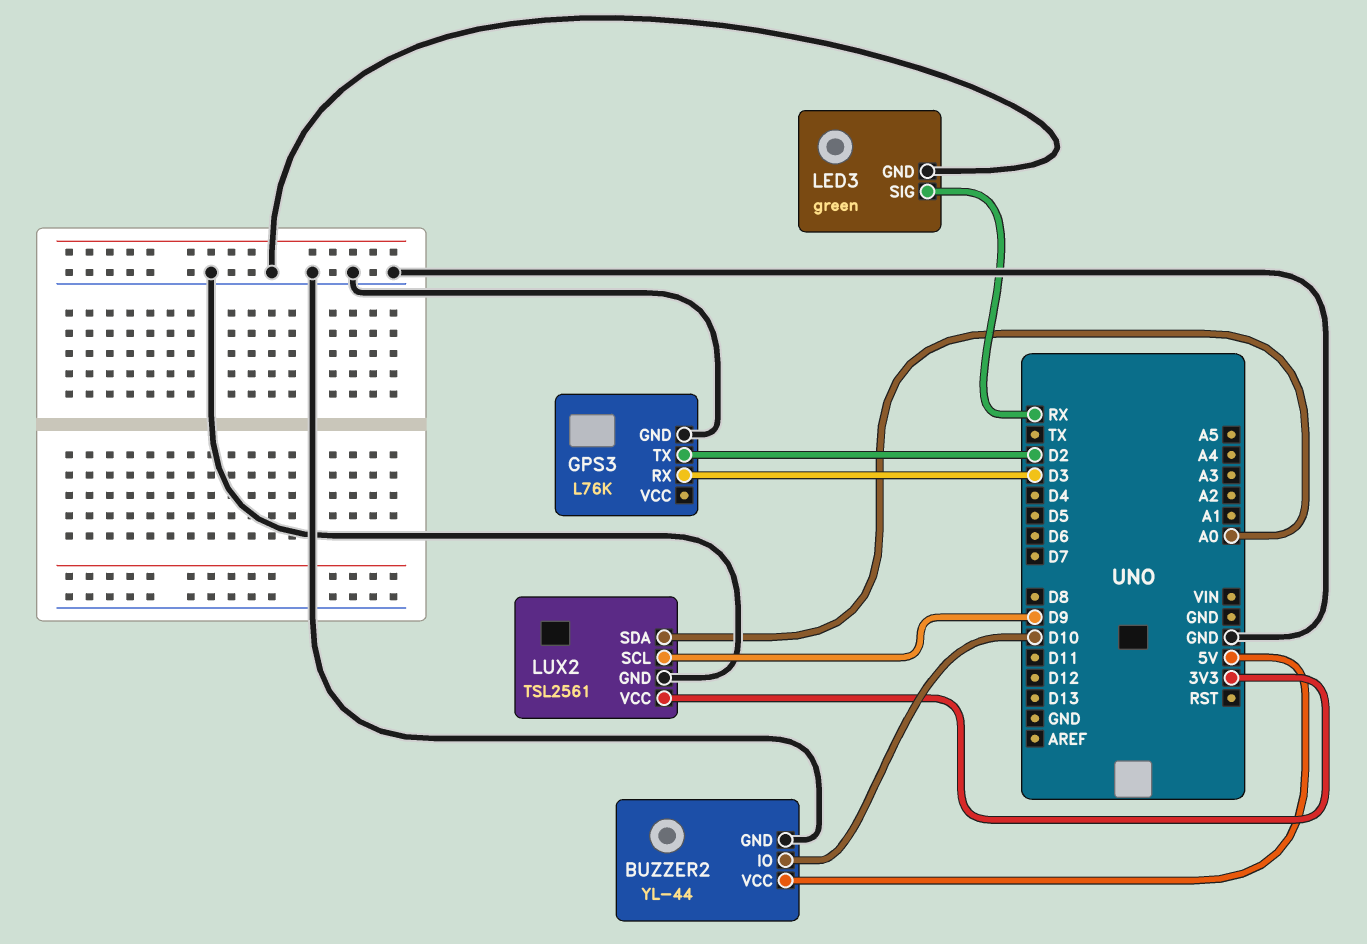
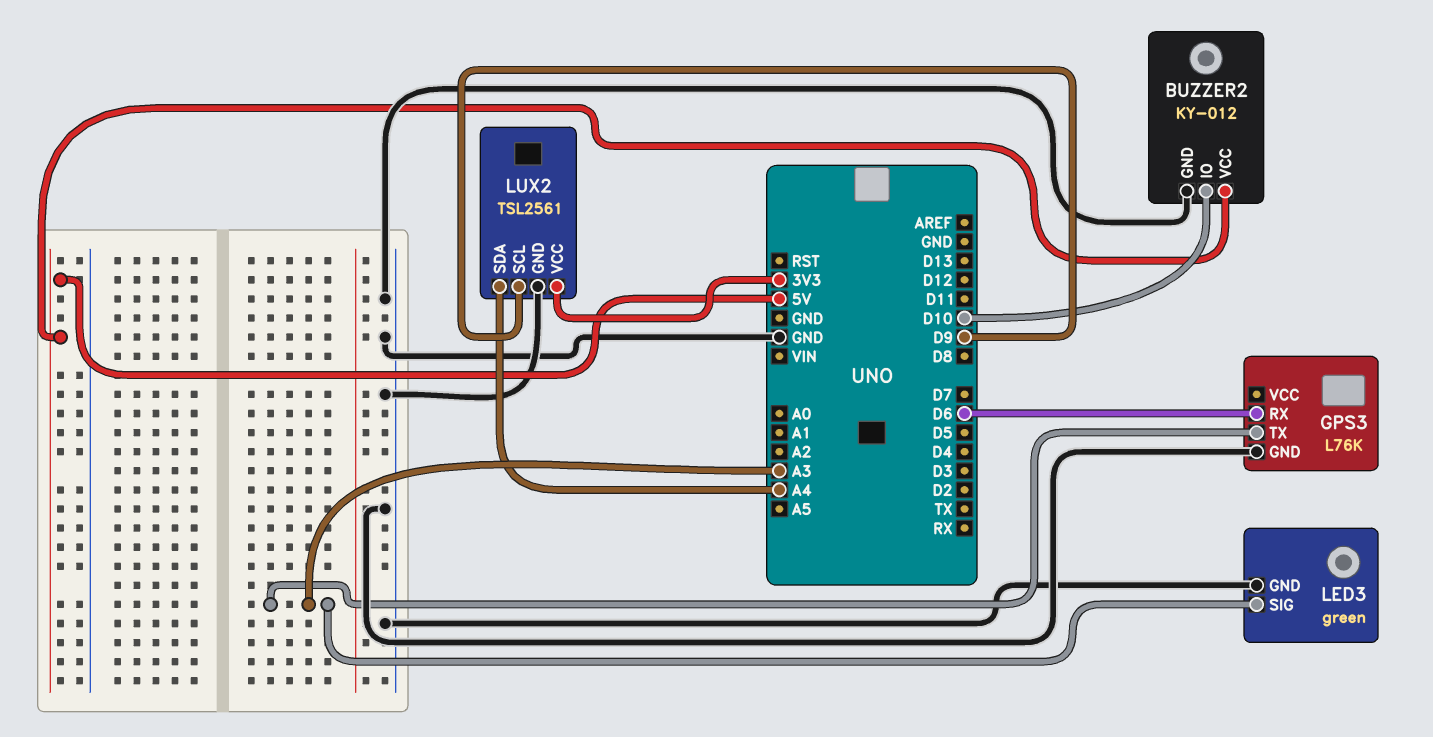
BUZZER2: YL-44 -> KY-012
GPS3 pin RX: D3 -> D6
GPS3 pin TX: D2 -> A3
LED3 pin SIG: RX -> A3
LUX2 pin SDA: A0 -> A4

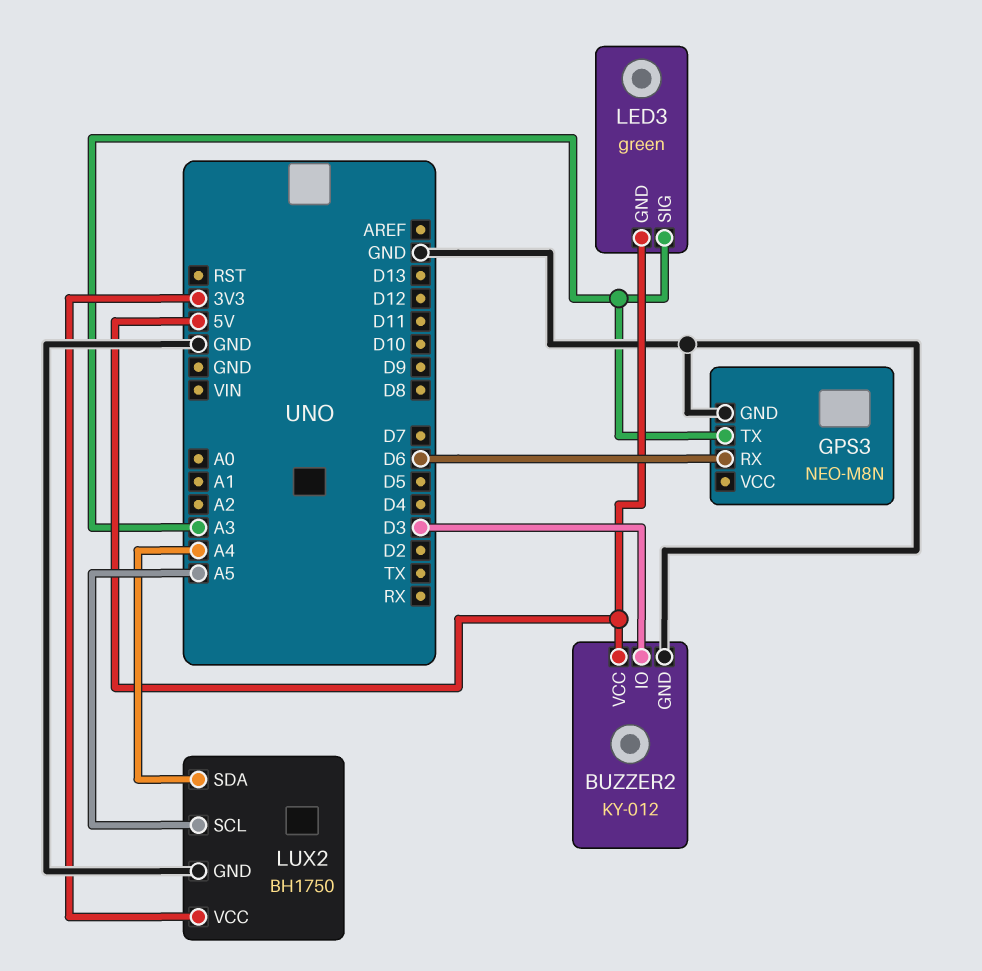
BUZZER2 pin IO: D10 -> D3
GPS3: L76K -> NEO-M8N
LED3 pin GND: GND -> 5V
LUX2: TSL2561 -> BH1750
LUX2 pin SCL: D9 -> A5

